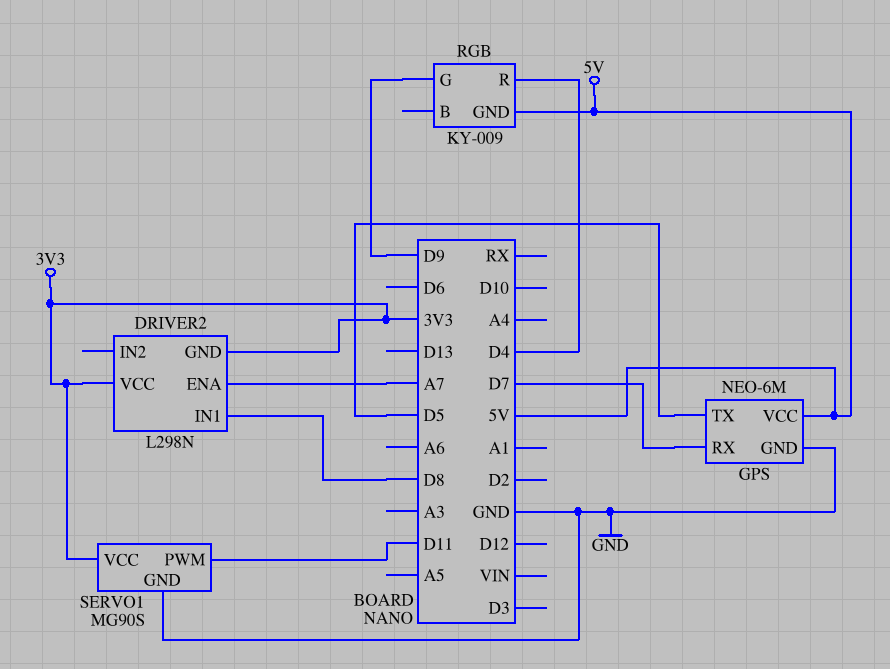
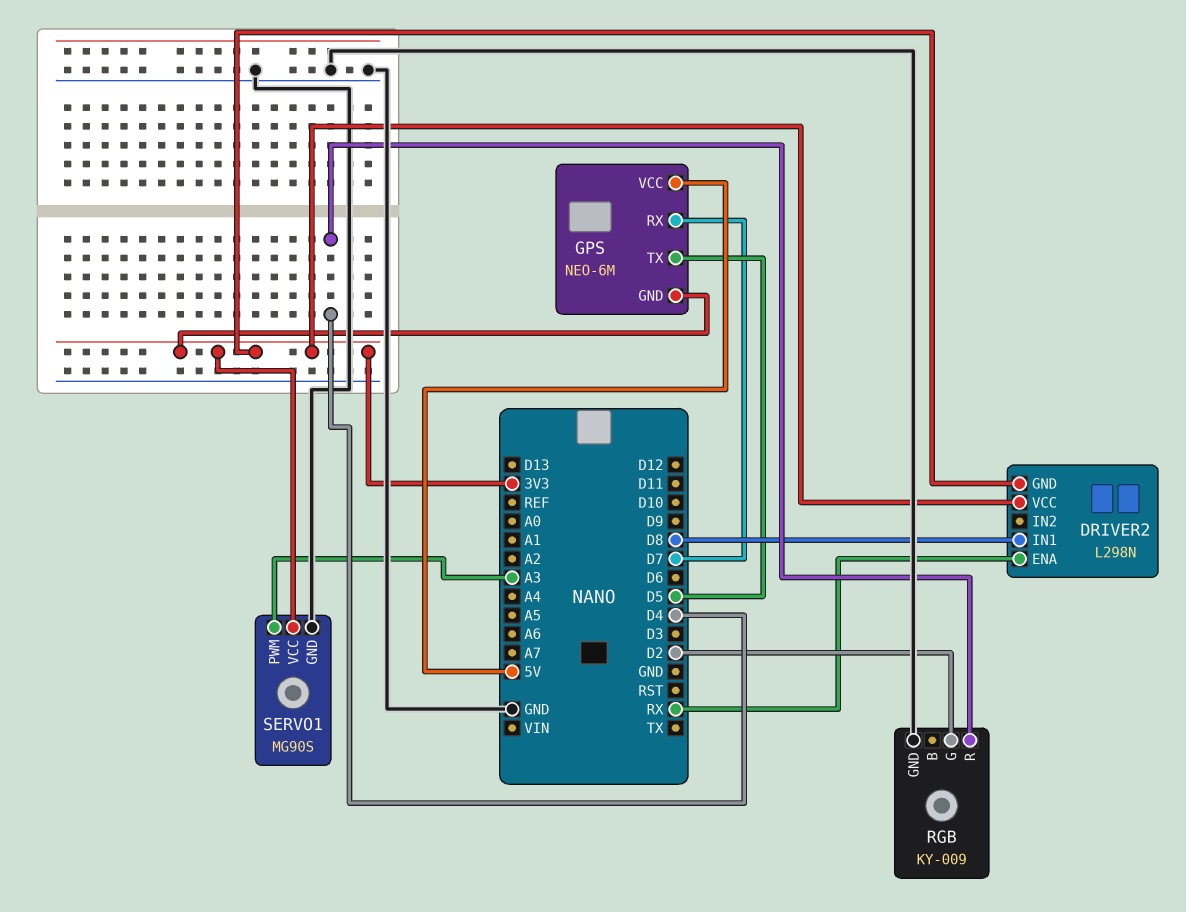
DRIVER2 pin ENA: A7 -> RX
GPS pin GND: GND -> 3V3
RGB pin G: D9 -> D2
RGB pin GND: 5V -> GND
SERVO1 pin PWM: D11 -> A3

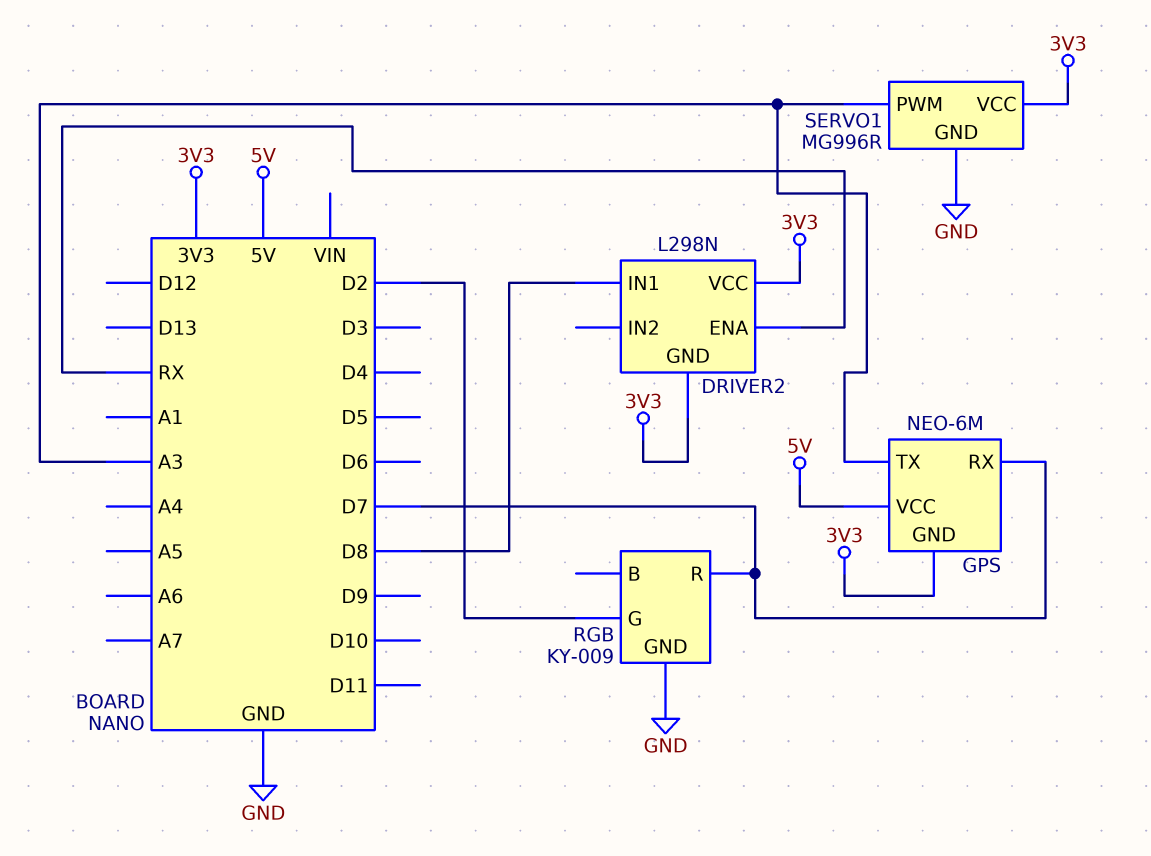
GPS pin TX: D5 -> A3
RGB pin R: D4 -> D7
SERVO1: MG90S -> MG996R

